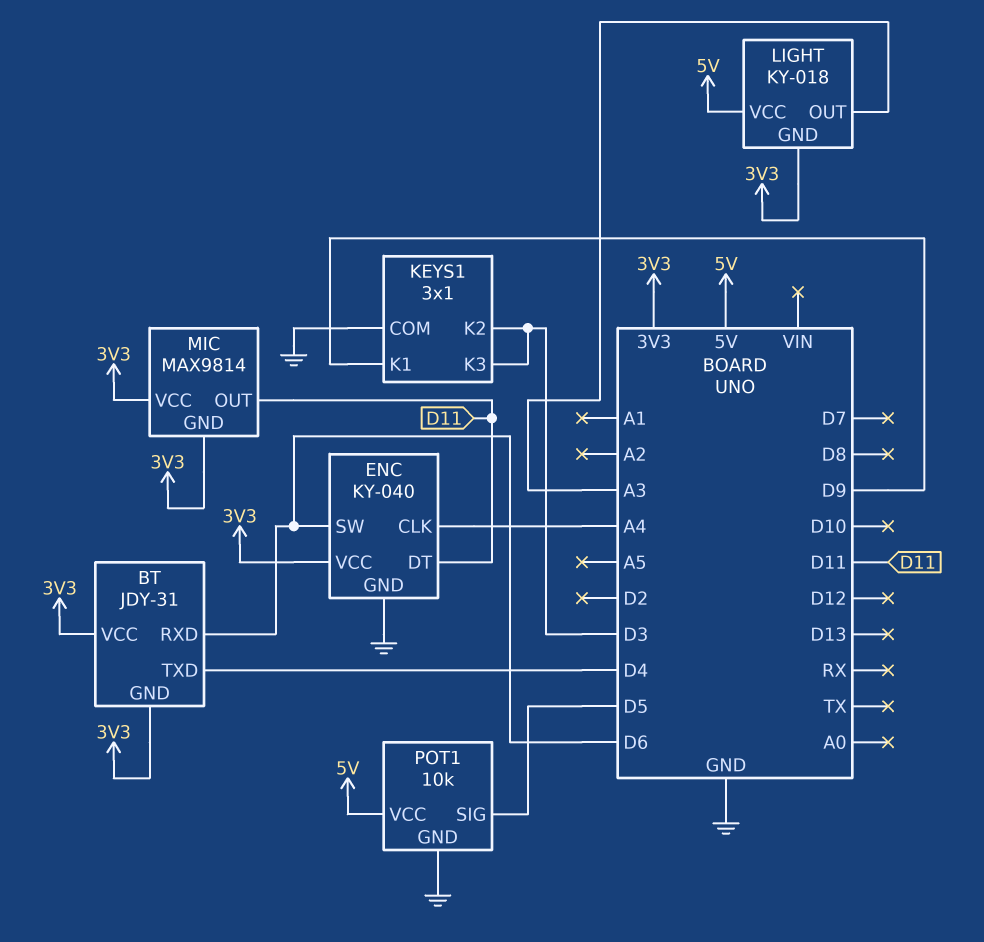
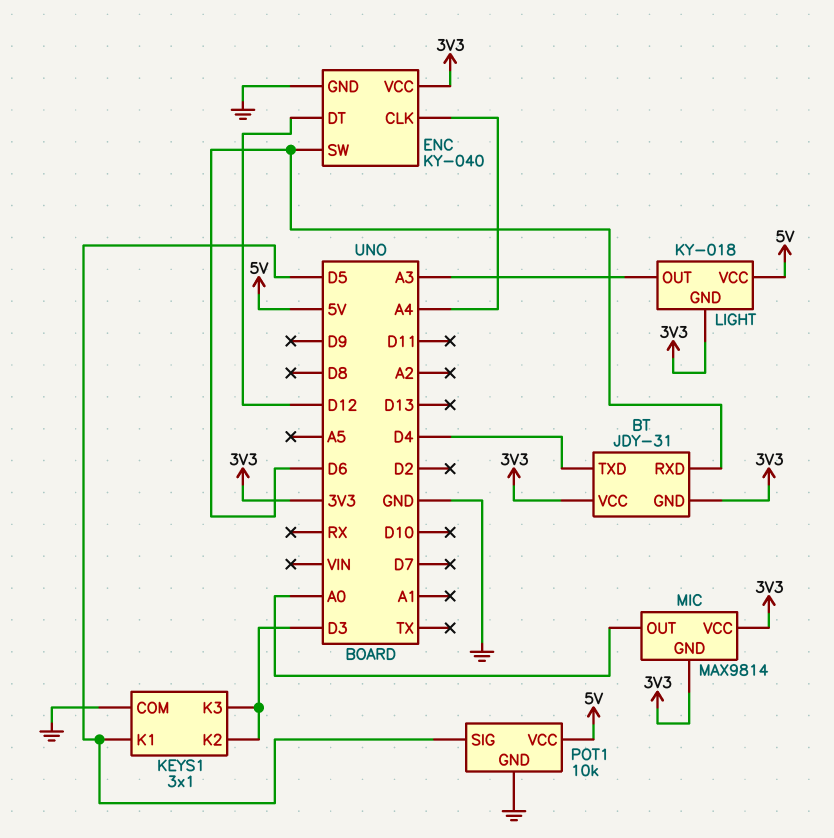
ENC pin DT: D11 -> D12
KEYS1 pin K1: D9 -> D5
MIC pin OUT: D11 -> A0

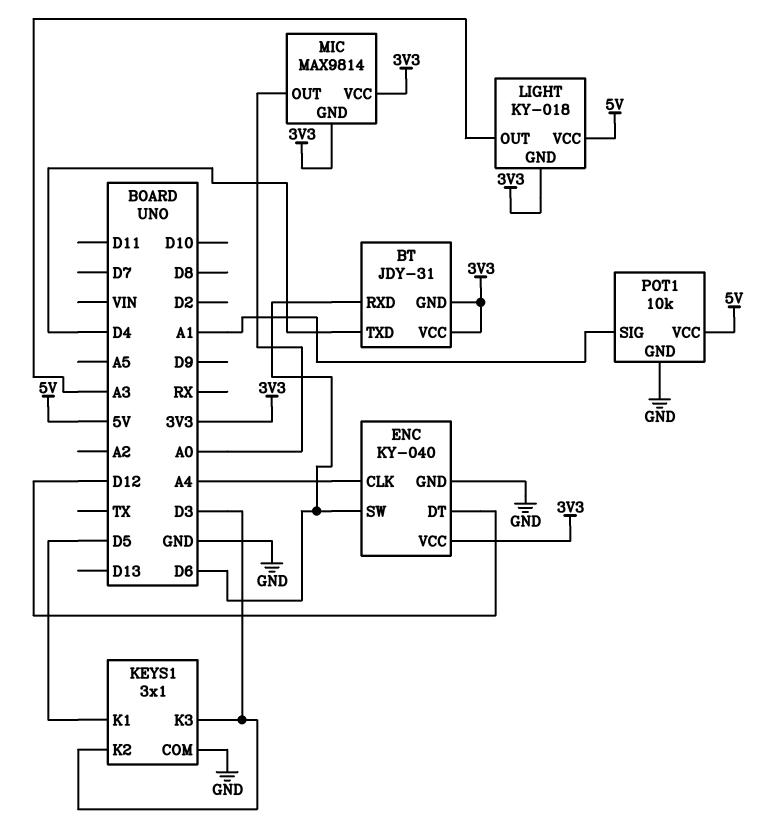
POT1 pin SIG: D5 -> A1

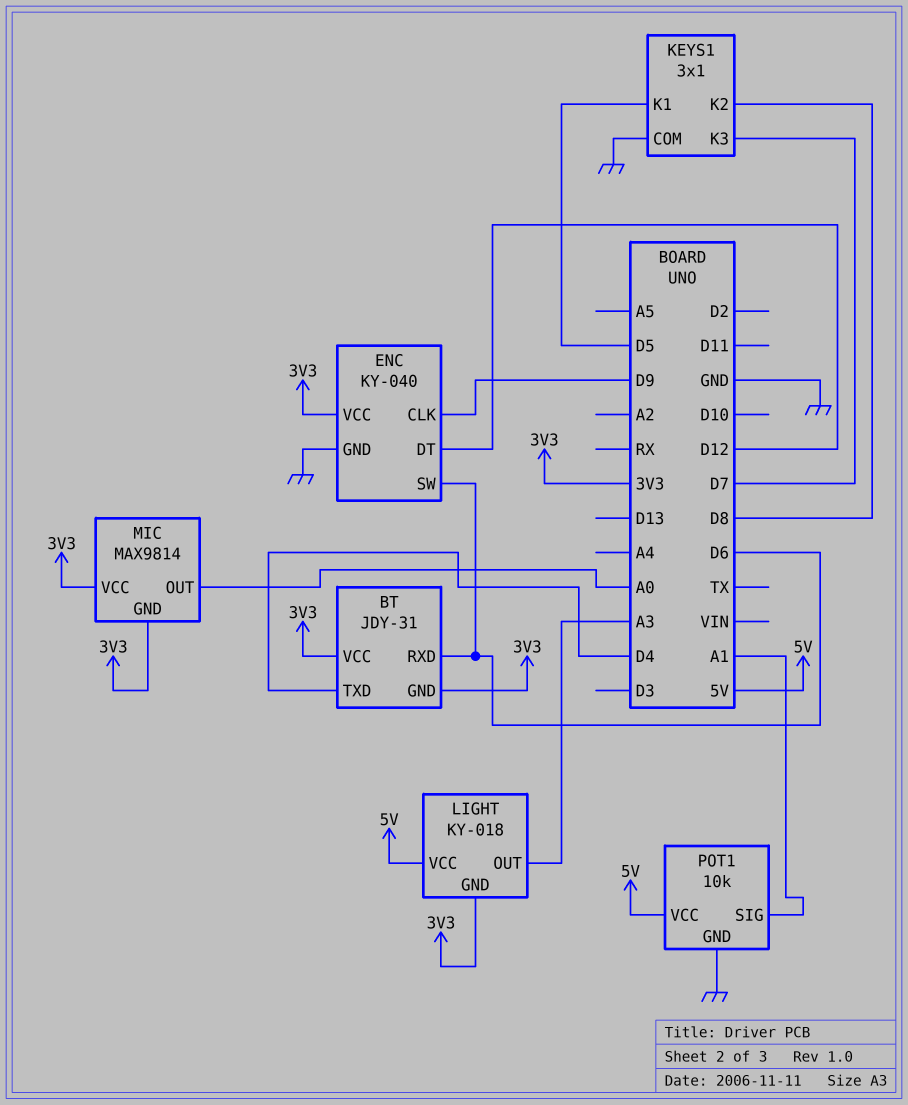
ENC pin CLK: A4 -> D9
KEYS1 pin K2: D3 -> D8
KEYS1 pin K3: D3 -> D7

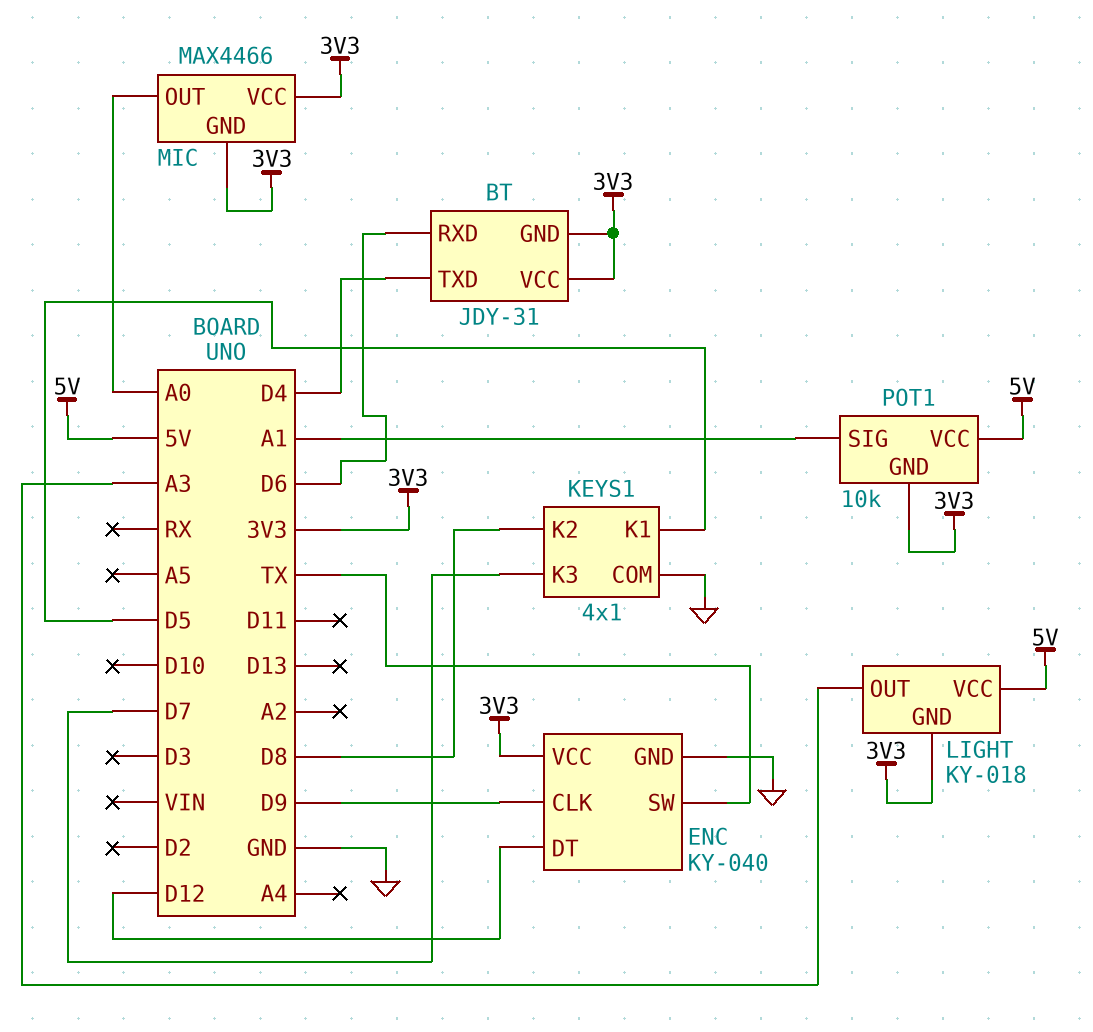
ENC pin SW: D6 -> TX
KEYS1: 3x1 -> 4x1
MIC: MAX9814 -> MAX4466
POT1 pin GND: GND -> 3V3

